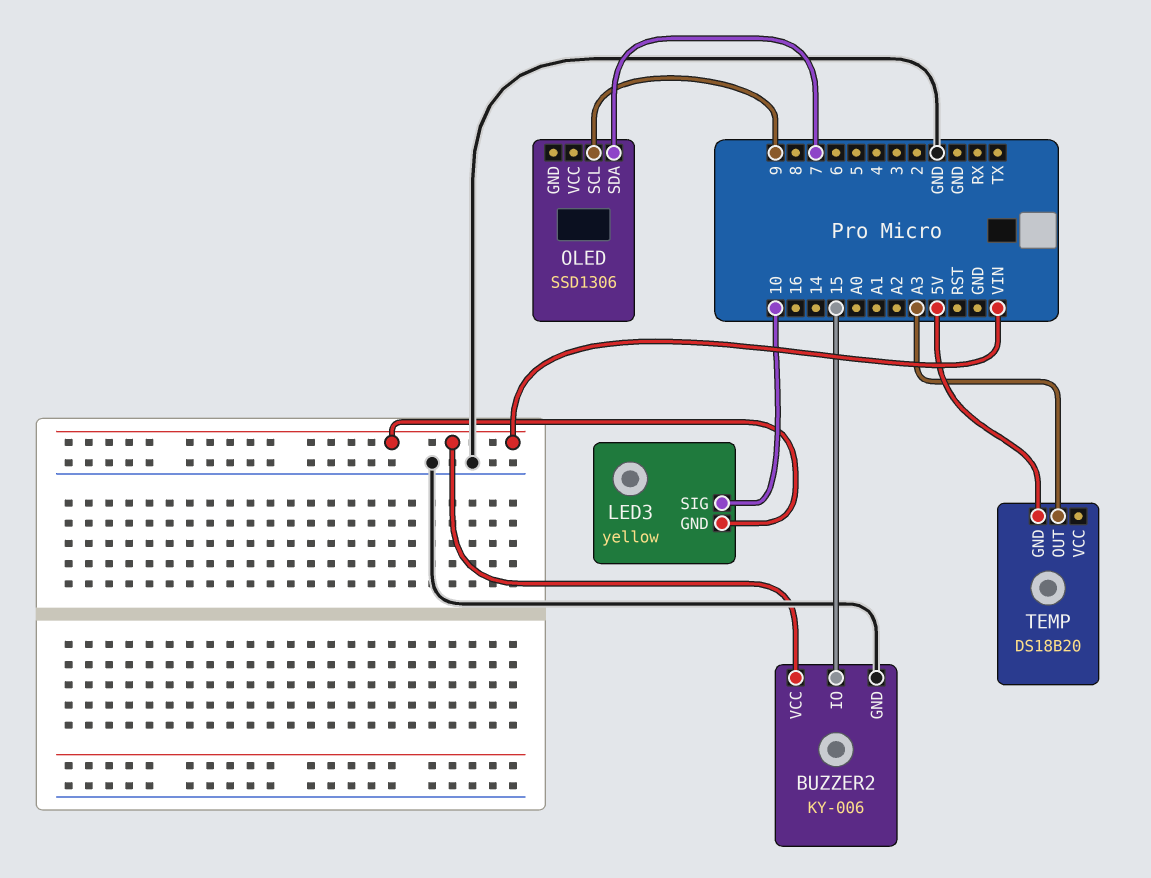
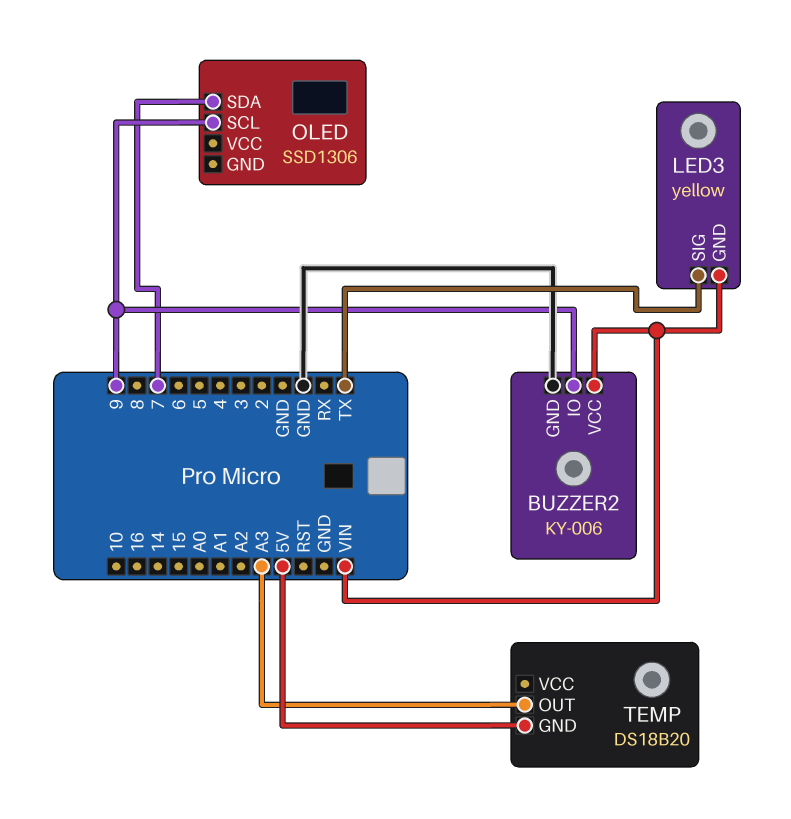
BUZZER2 pin IO: 15 -> 9
LED3 pin SIG: 10 -> TX

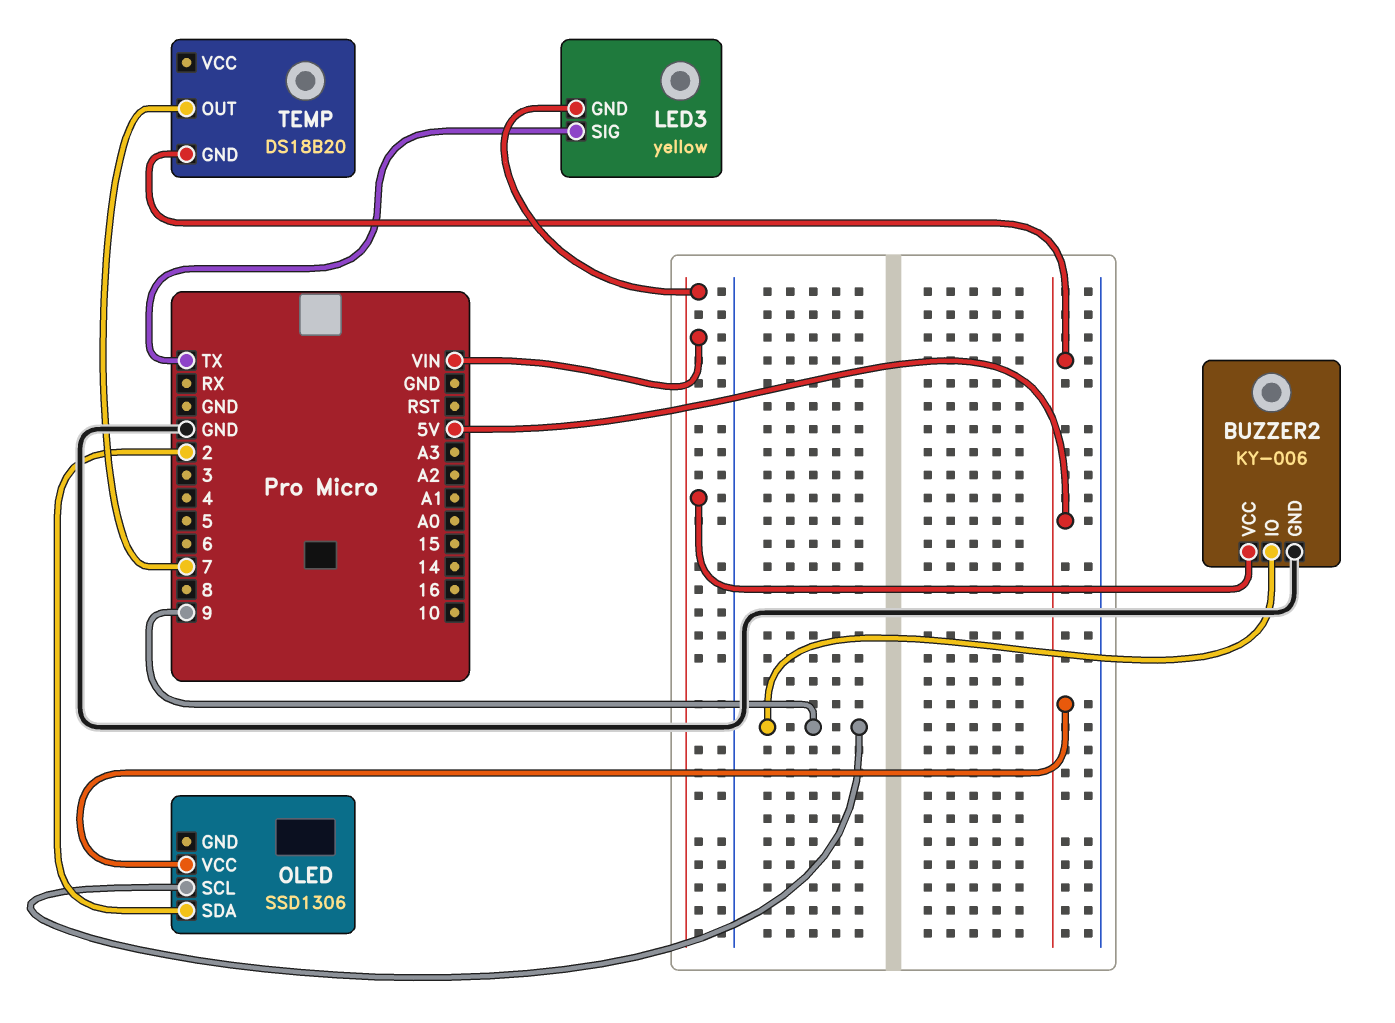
OLED pin SDA: 7 -> 2
OLED pin VCC: none -> 5V
TEMP pin OUT: A3 -> 7

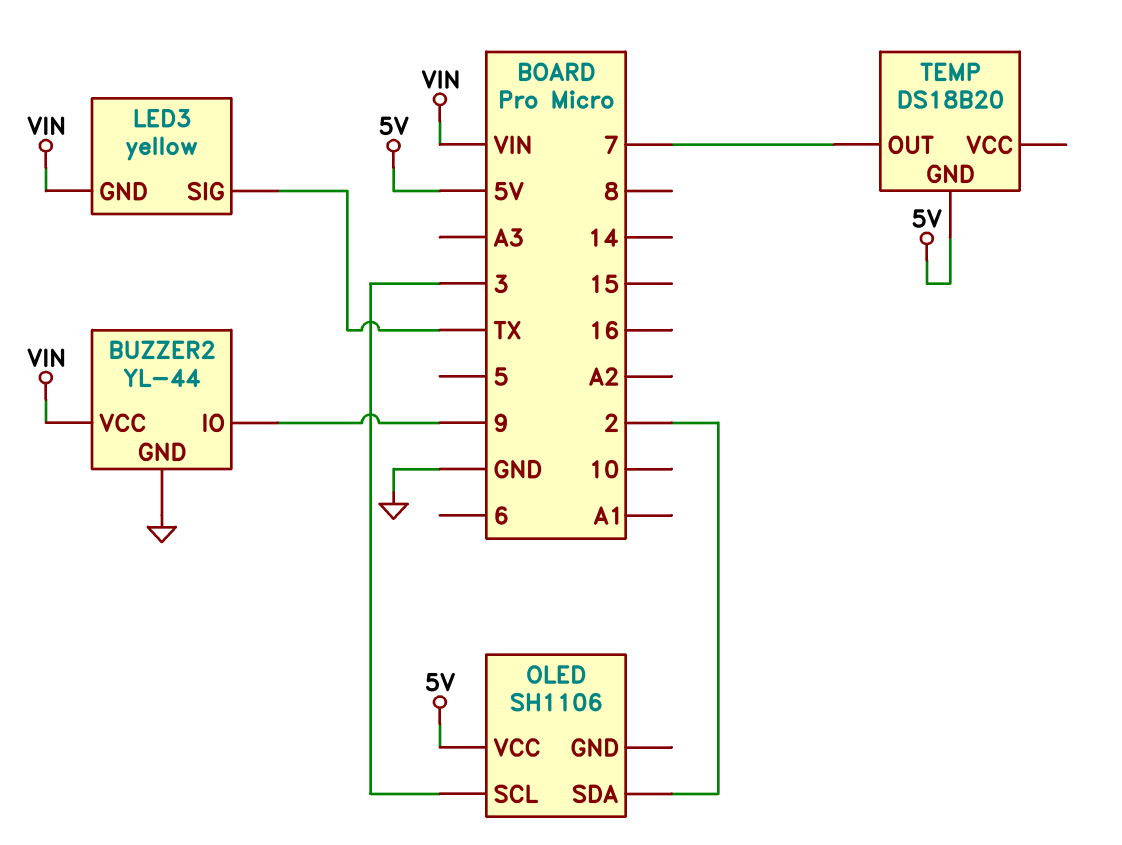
BUZZER2: KY-006 -> YL-44
OLED: SSD1306 -> SH1106
OLED pin SCL: 9 -> 3

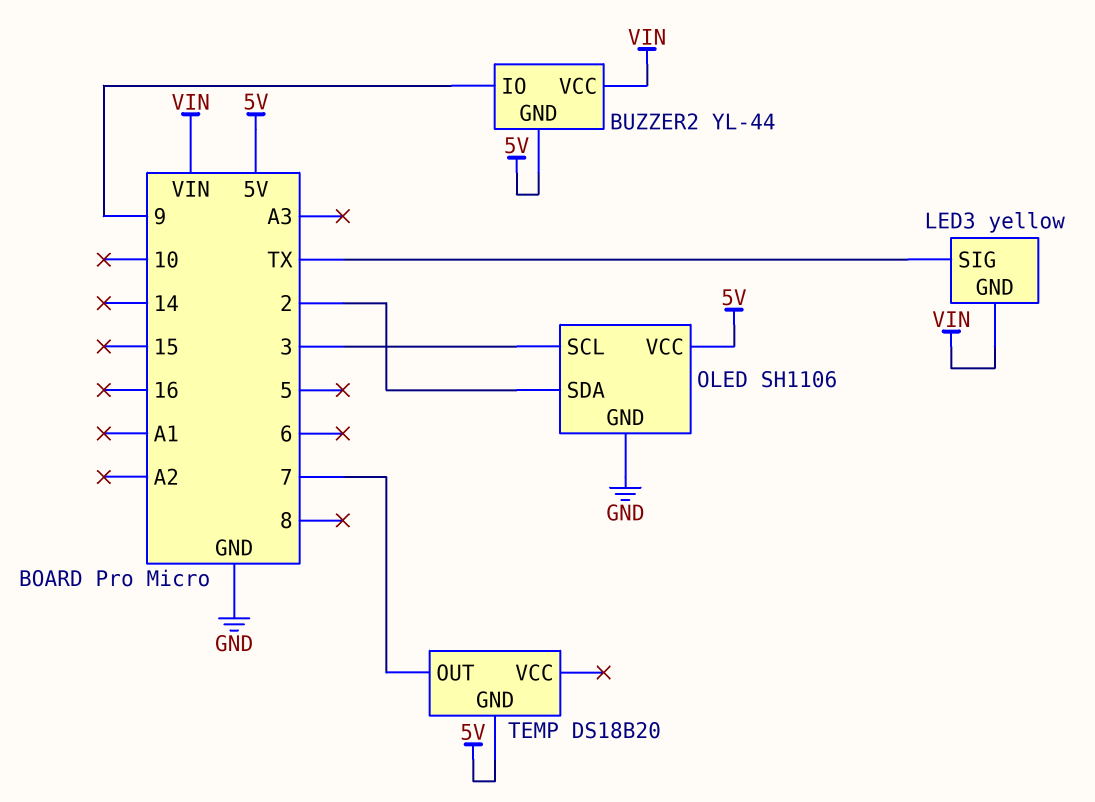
BUZZER2 pin GND: GND -> 5V
OLED pin GND: none -> GND

